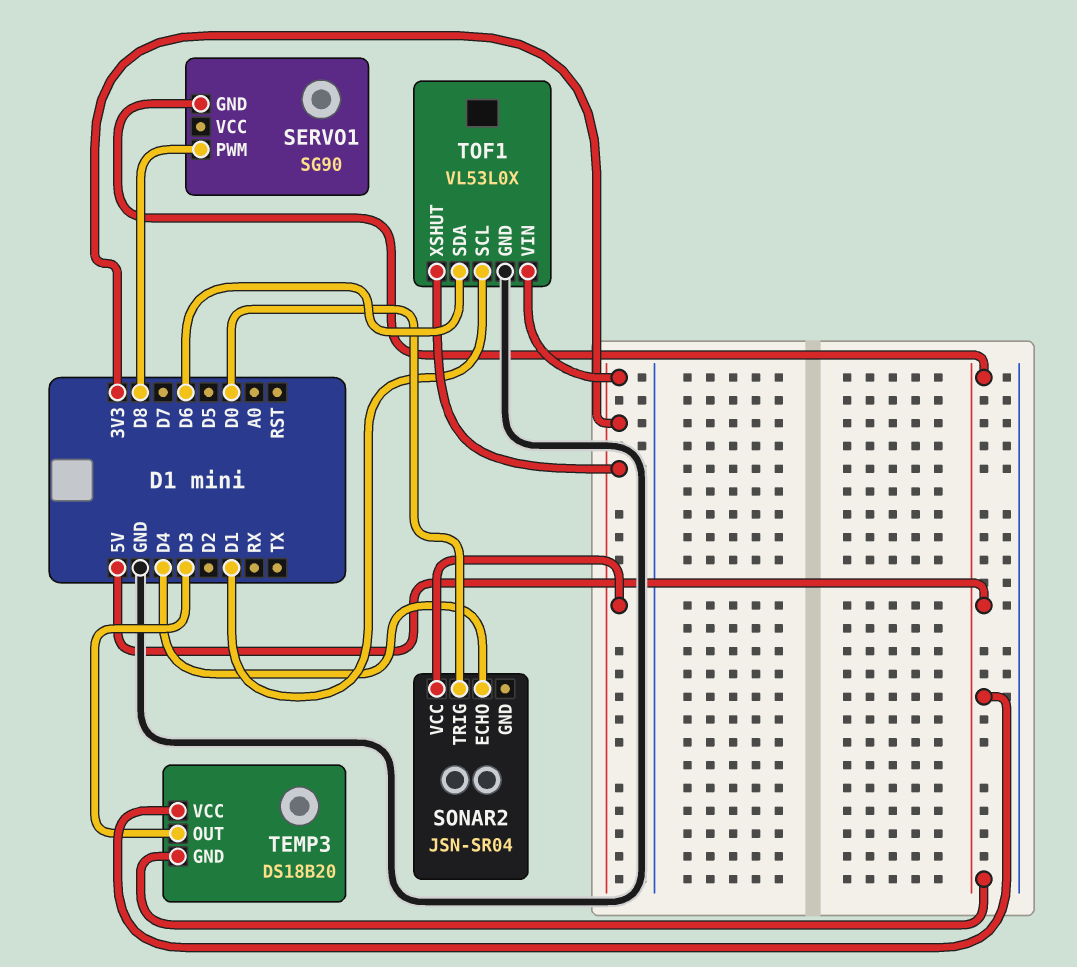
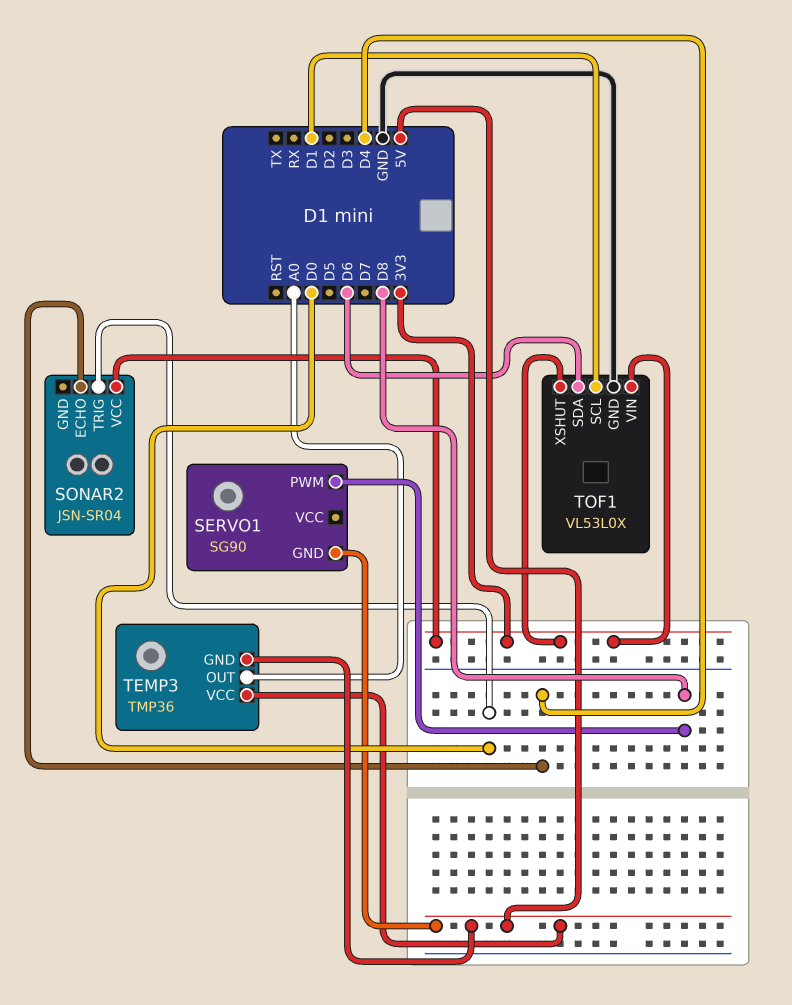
TEMP3: DS18B20 -> TMP36
TEMP3 pin OUT: D3 -> A0

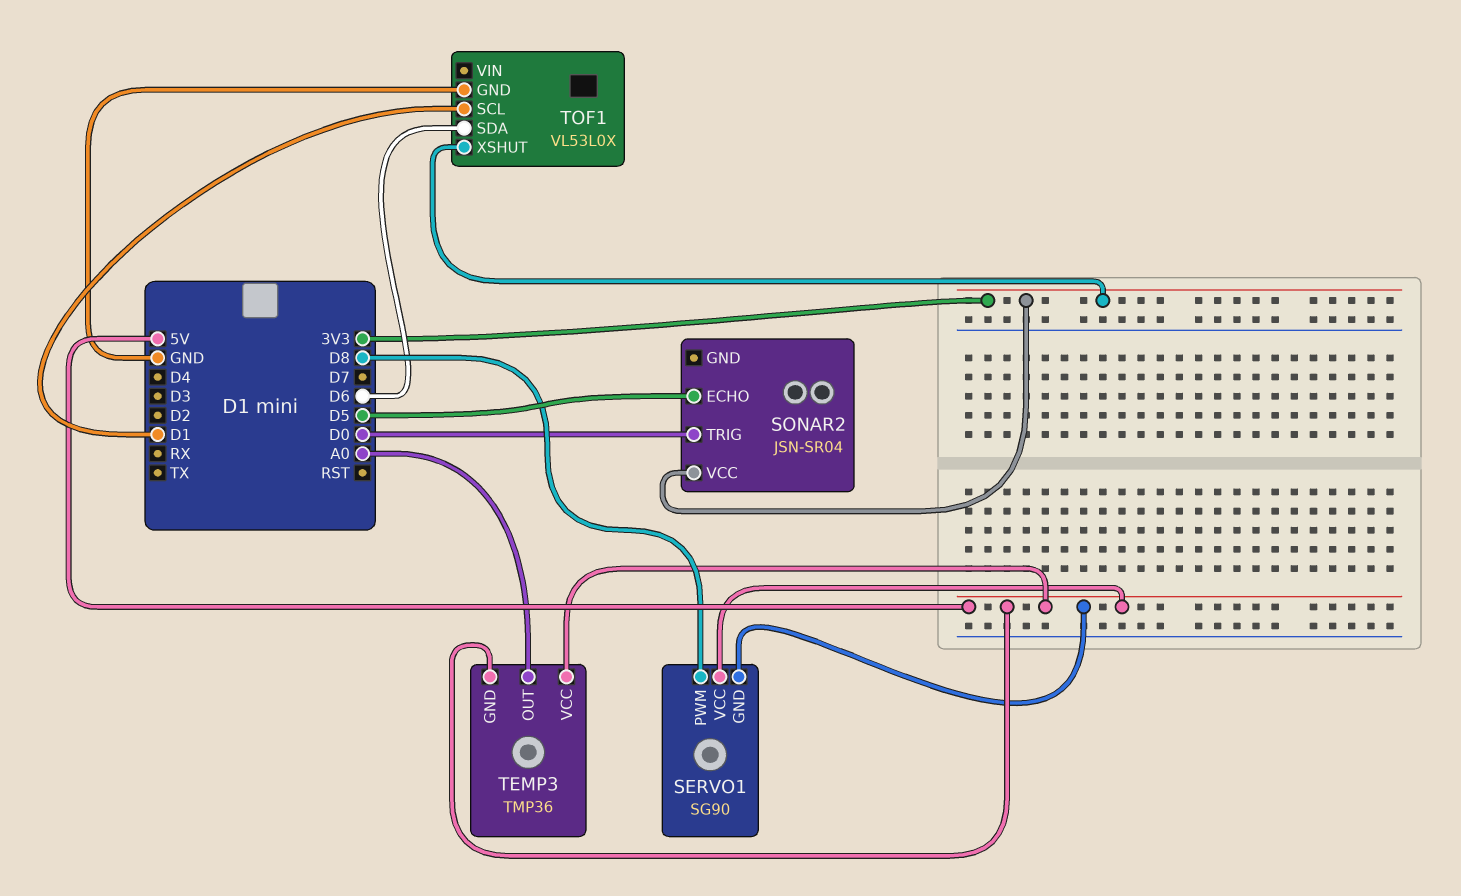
SERVO1 pin VCC: none -> 5V
SONAR2 pin ECHO: D4 -> D5
TOF1 pin VIN: 3V3 -> none

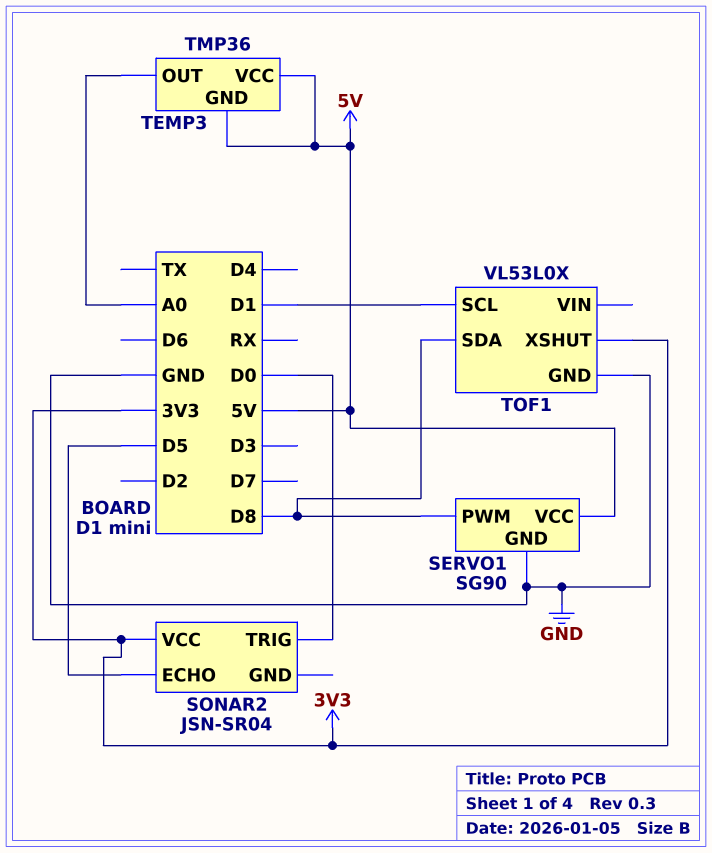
SERVO1 pin GND: 5V -> GND
TOF1 pin SDA: D6 -> D8

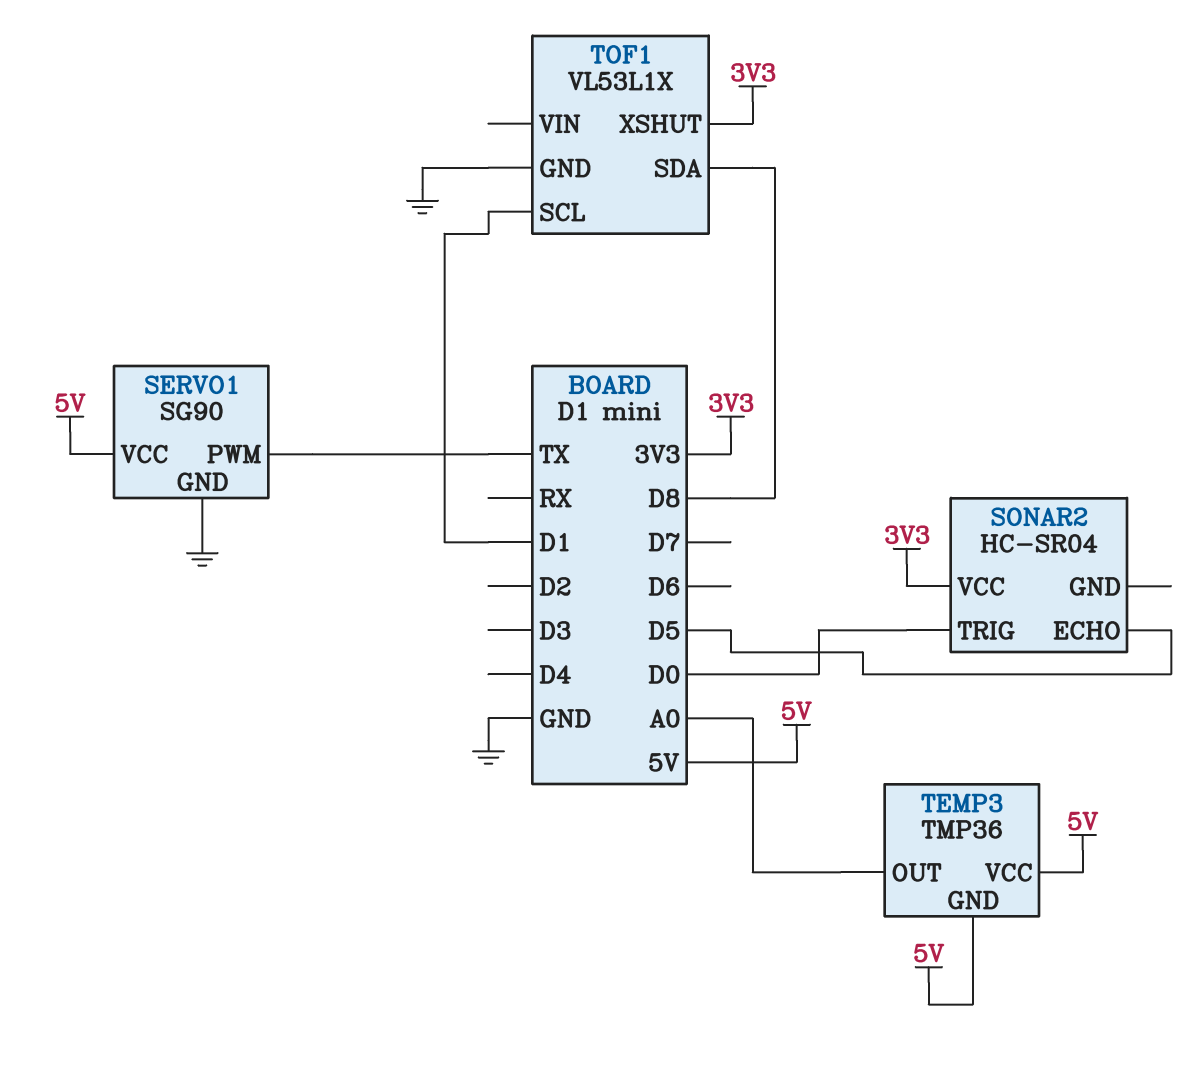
SERVO1 pin PWM: D8 -> TX
SONAR2: JSN-SR04 -> HC-SR04
TOF1: VL53L0X -> VL53L1X

